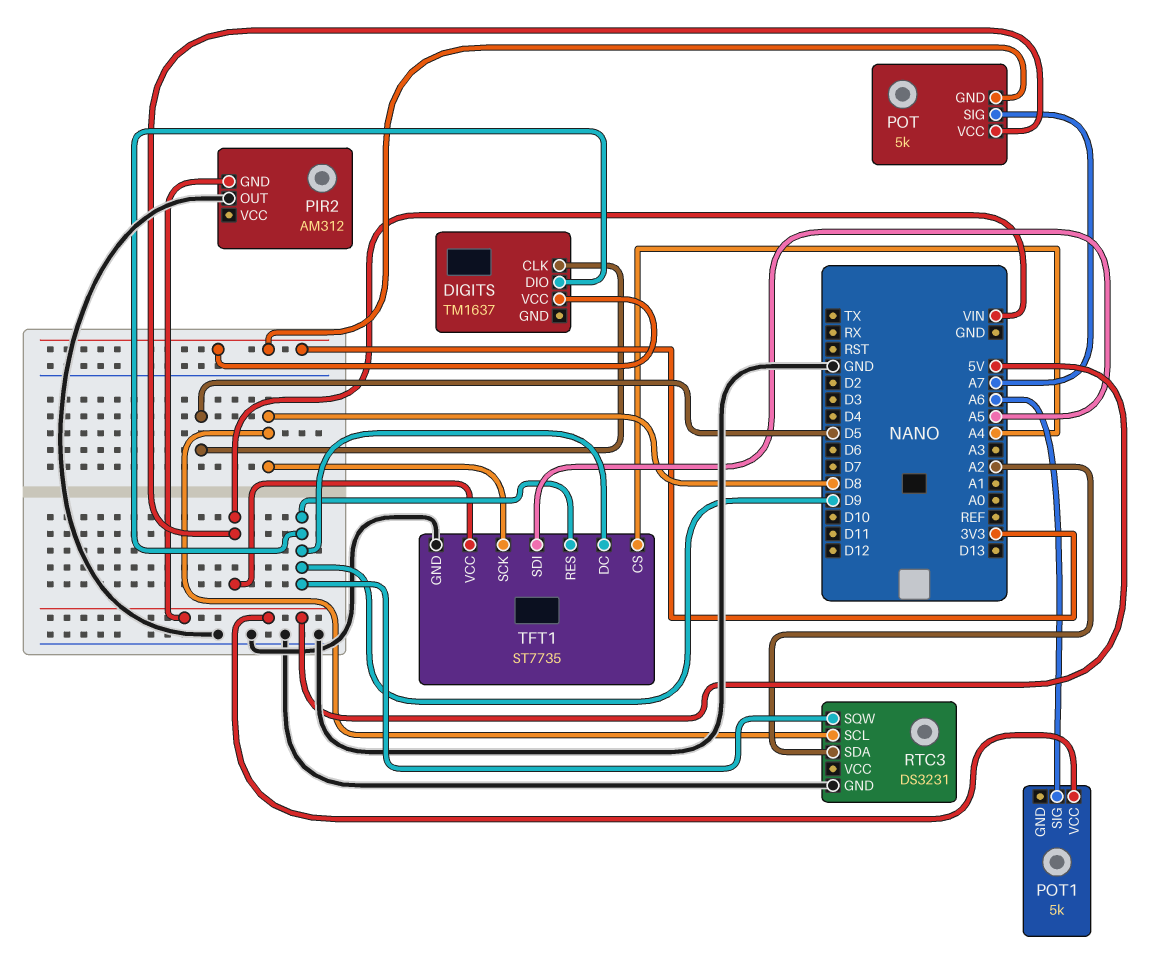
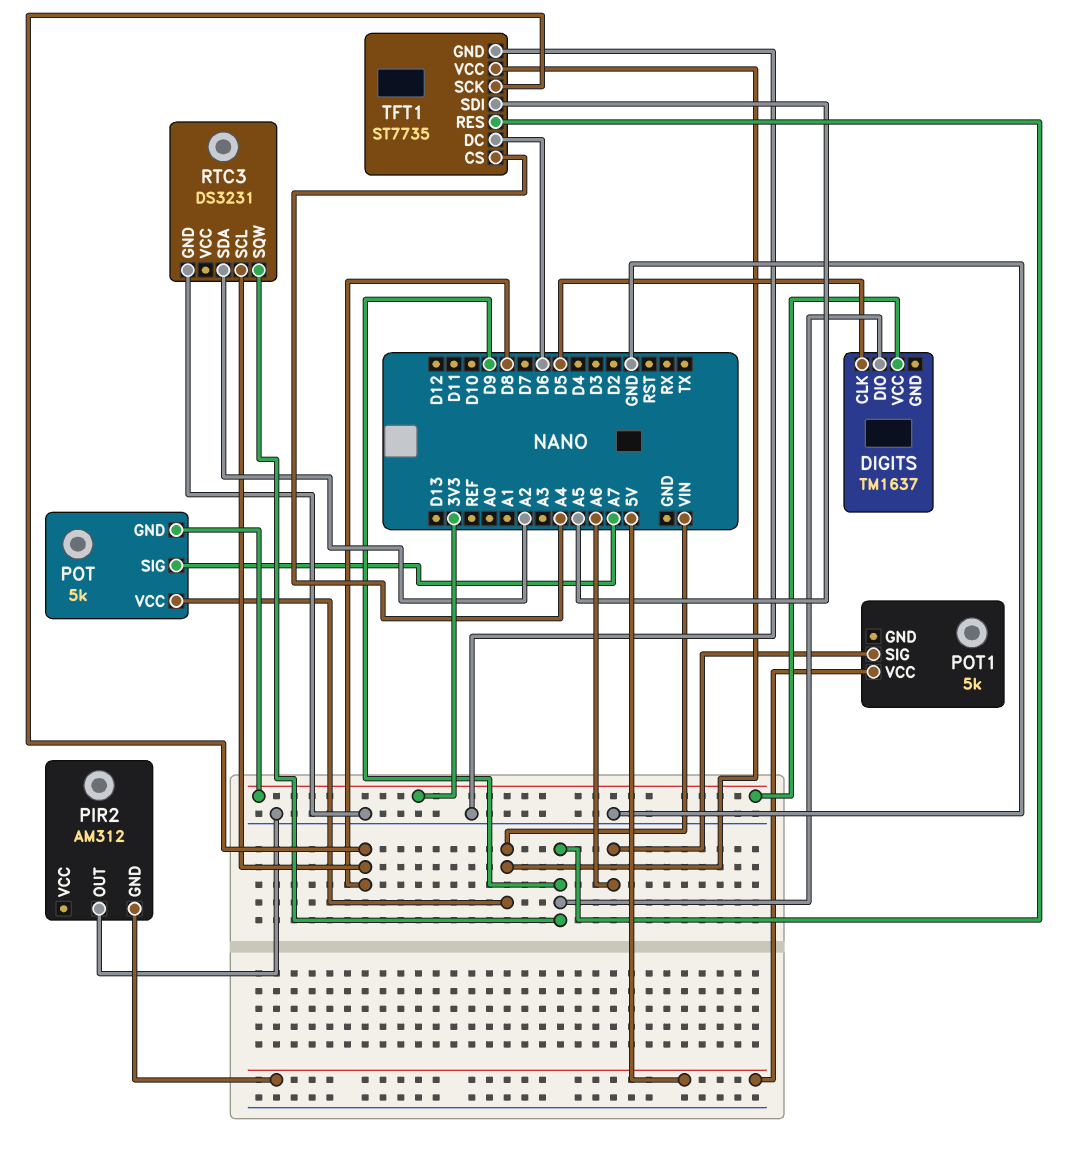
TFT1 pin DC: D9 -> D6

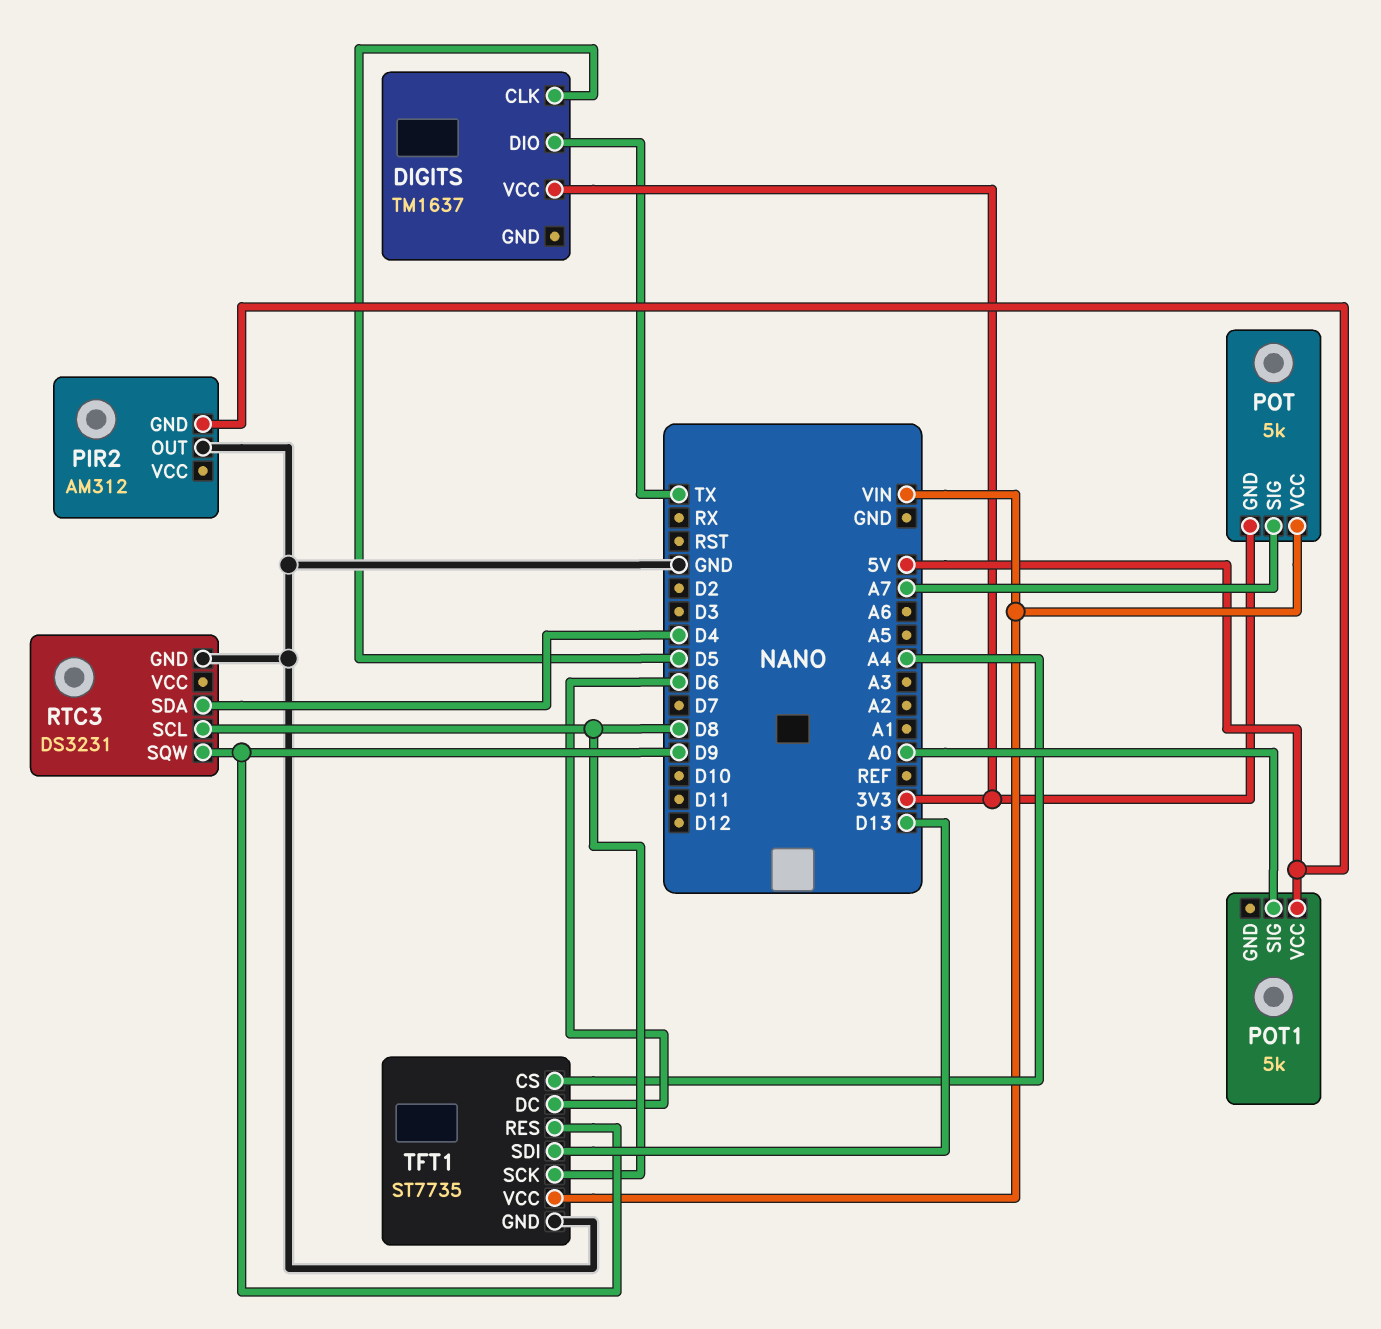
DIGITS pin DIO: D9 -> TX
POT1 pin SIG: A6 -> A0
RTC3 pin SDA: A2 -> D4
TFT1 pin SDI: A5 -> D13

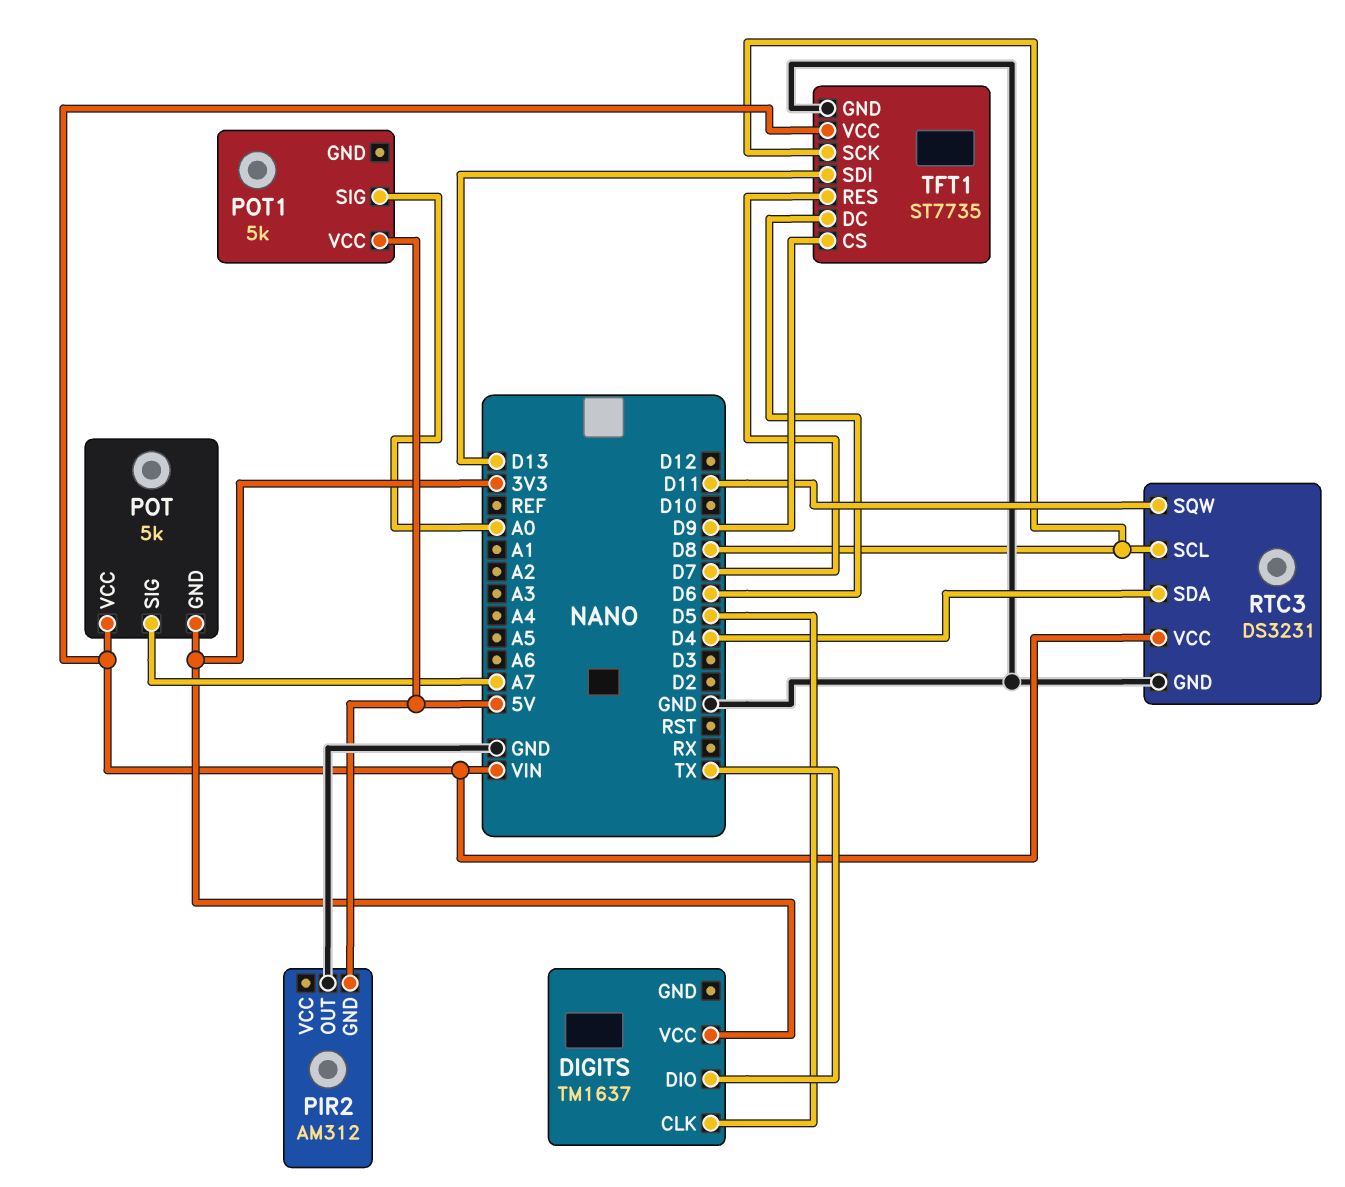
RTC3 pin SQW: D9 -> D11
RTC3 pin VCC: none -> VIN
TFT1 pin CS: A4 -> D9
TFT1 pin RES: D9 -> D7

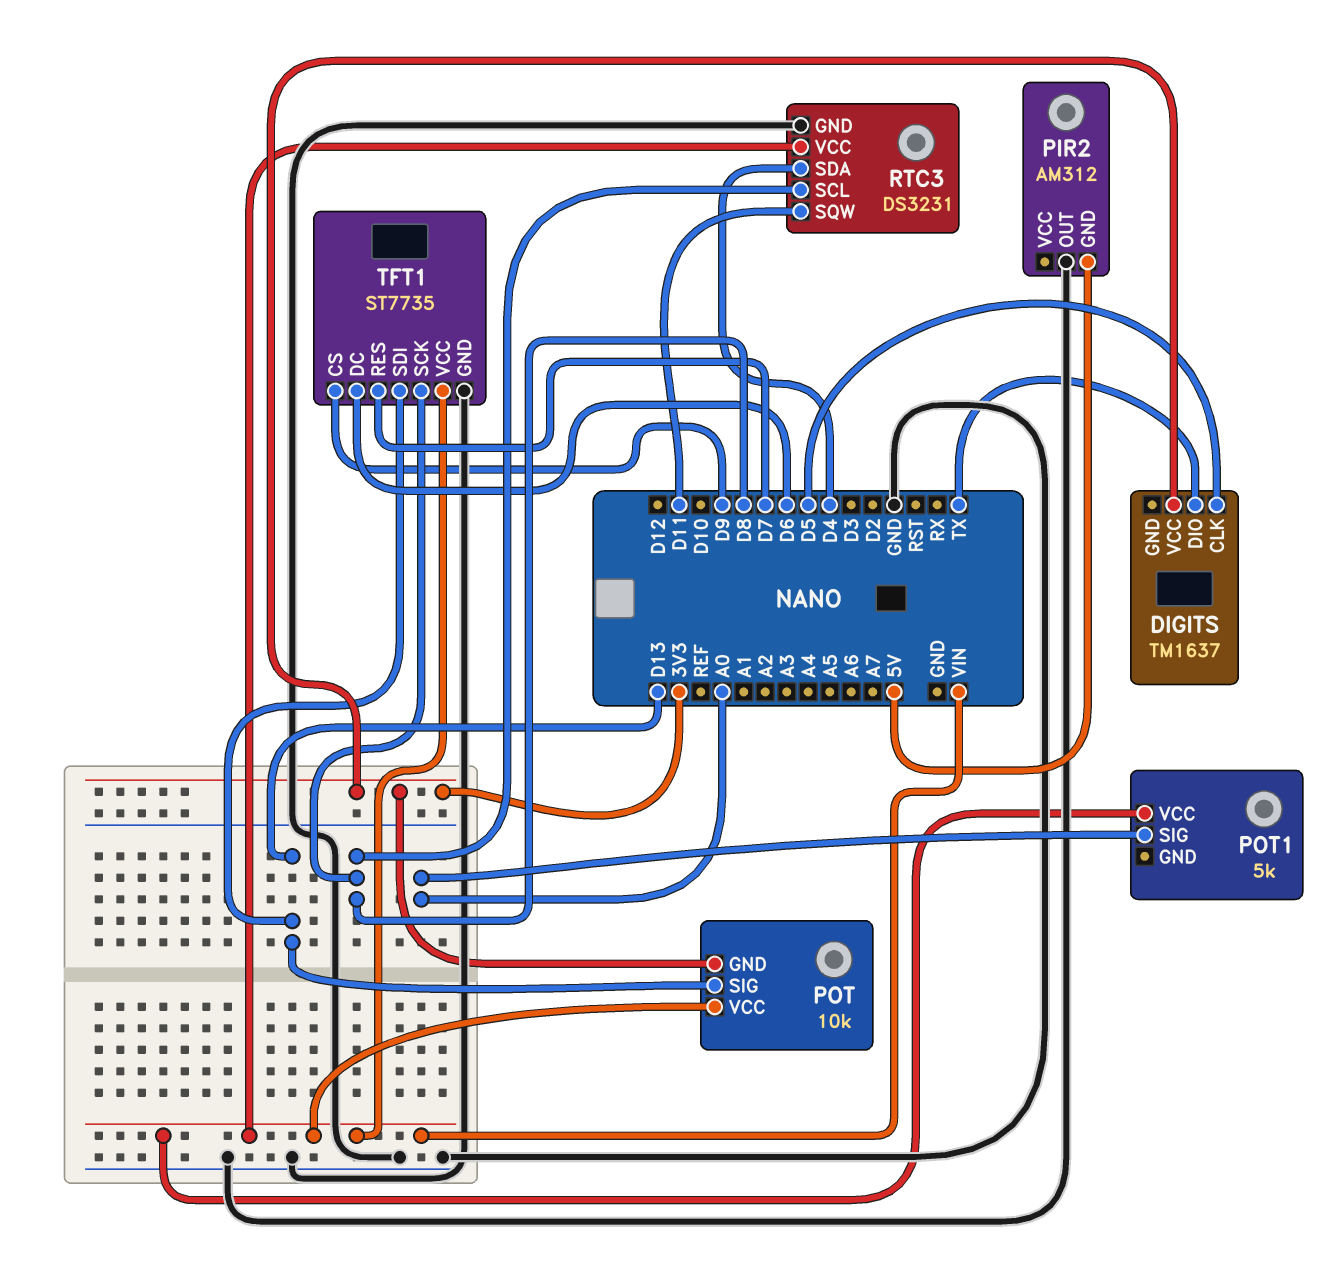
POT: 5k -> 10k
POT pin SIG: A7 -> D13
POT1 pin VCC: 5V -> VIN

